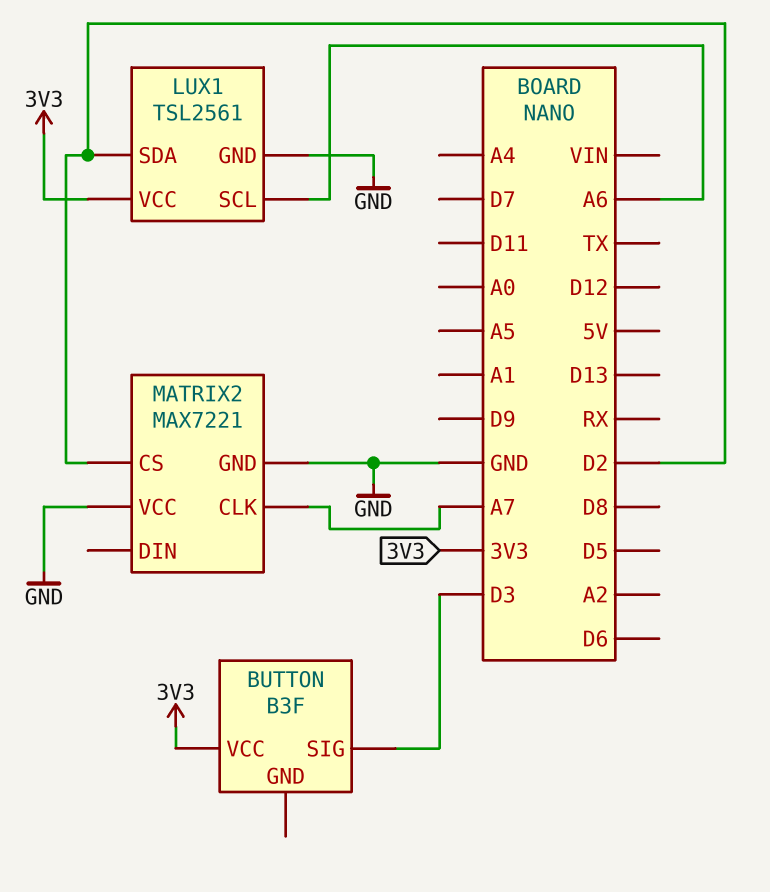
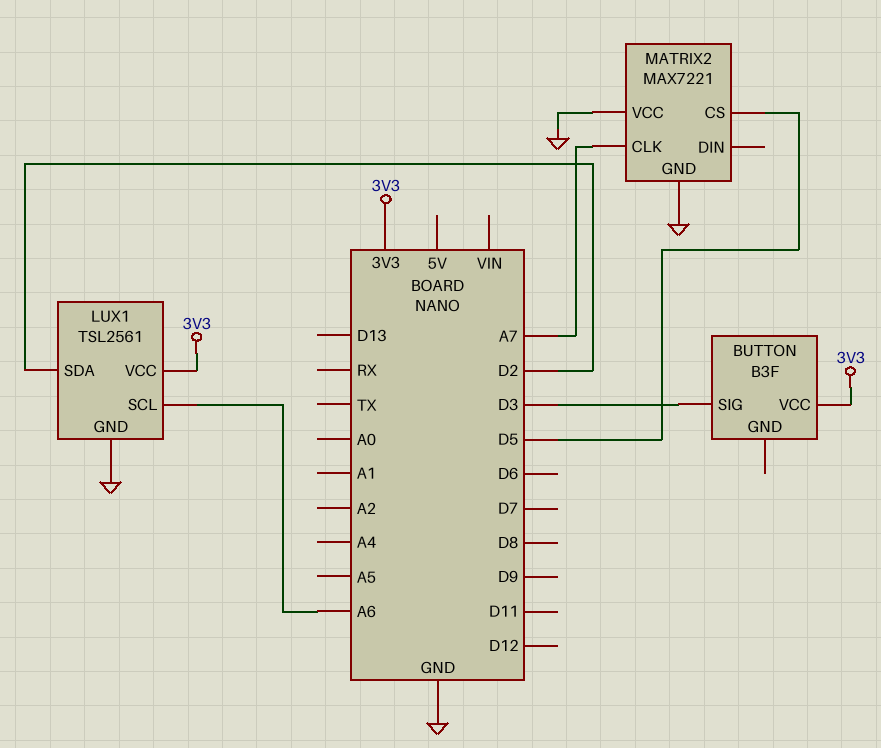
MATRIX2 pin CS: D2 -> D5

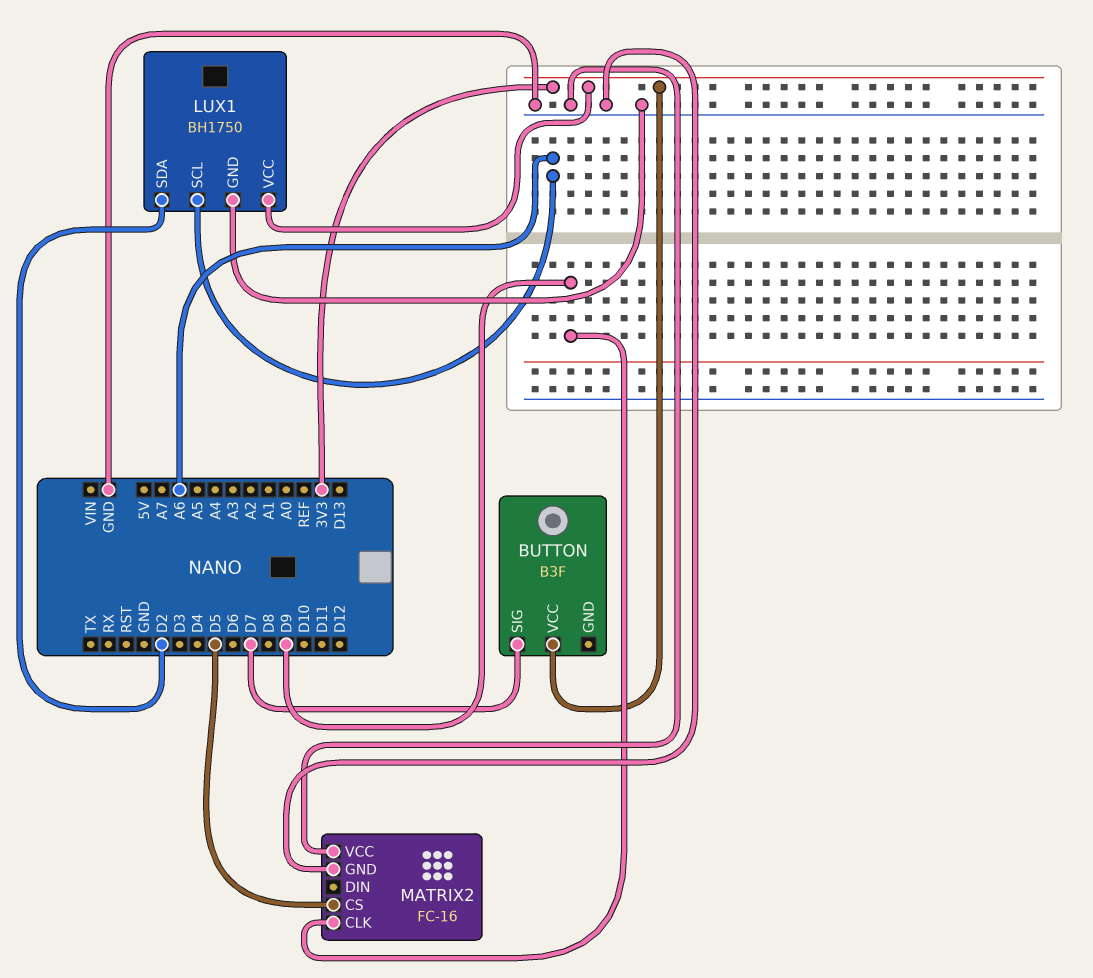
BUTTON pin SIG: D3 -> D7
LUX1: TSL2561 -> BH1750
MATRIX2: MAX7221 -> FC-16
MATRIX2 pin CLK: A7 -> D9

